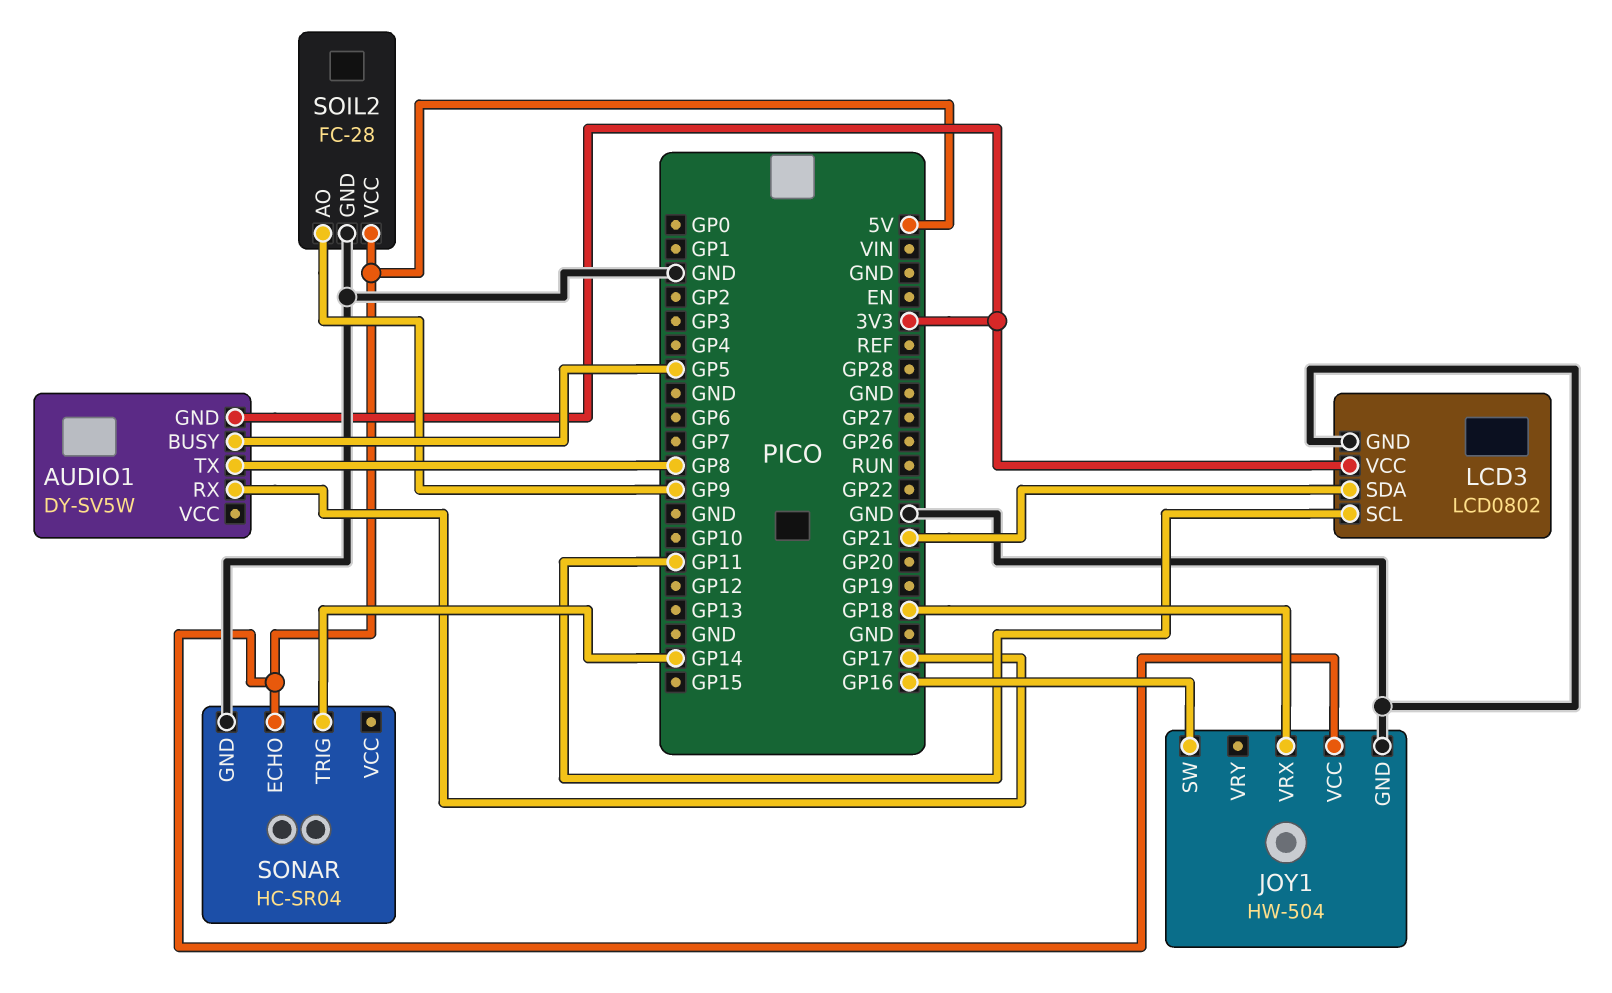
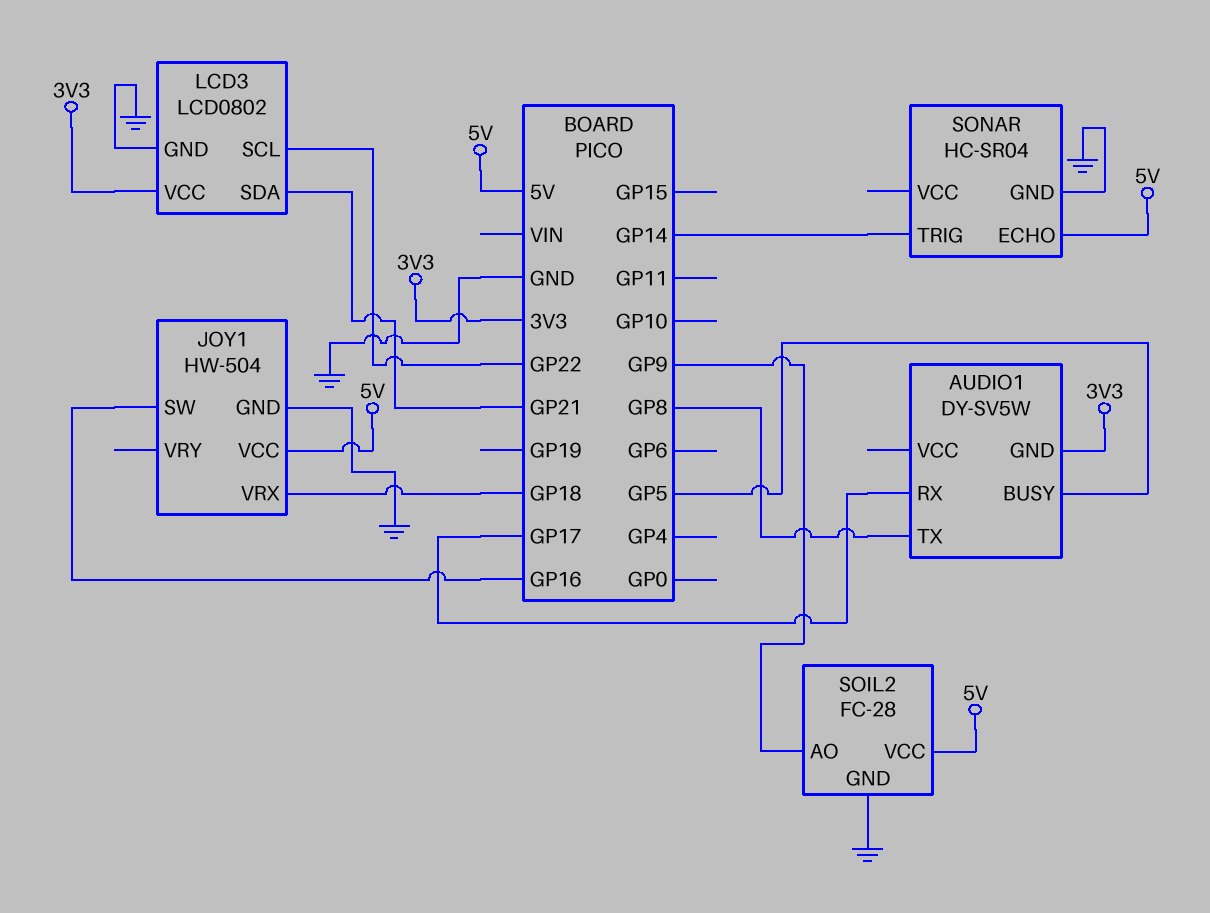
LCD3 pin SCL: GP11 -> GP22

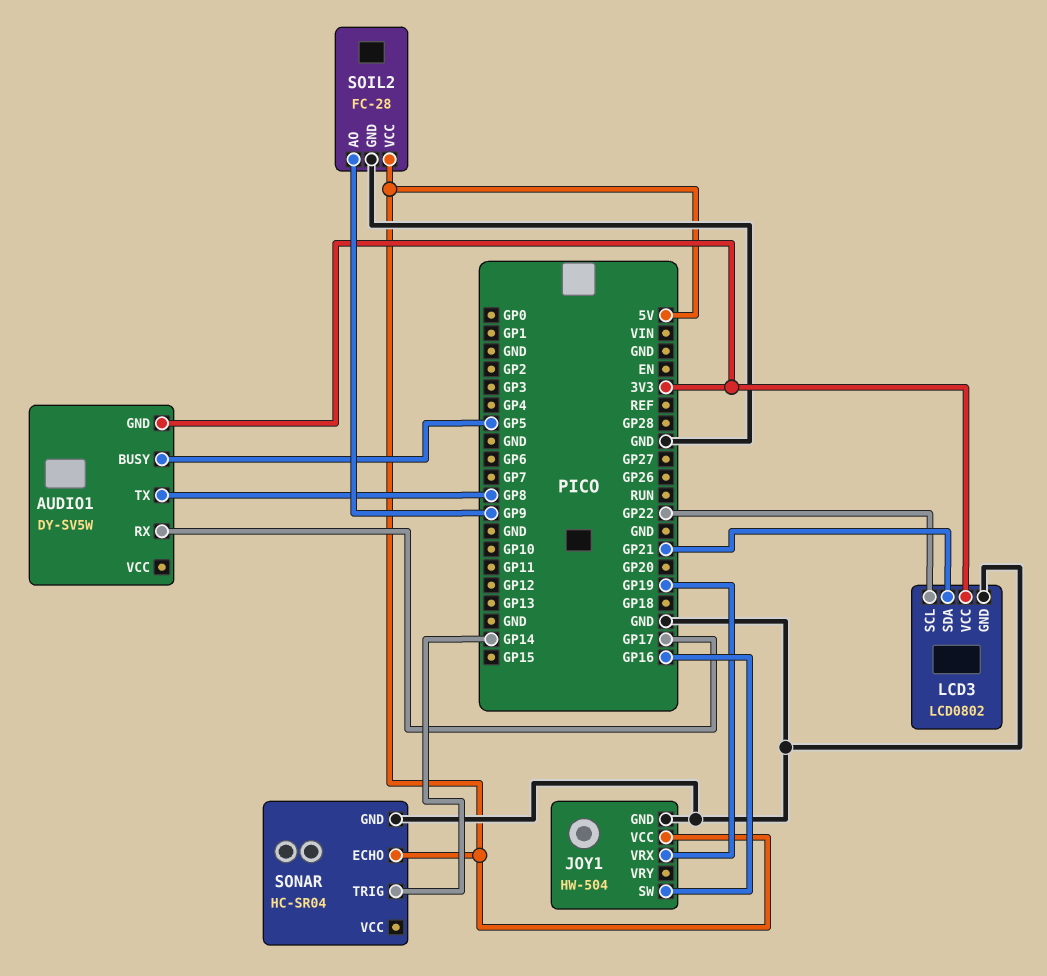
JOY1 pin VRX: GP18 -> GP19

